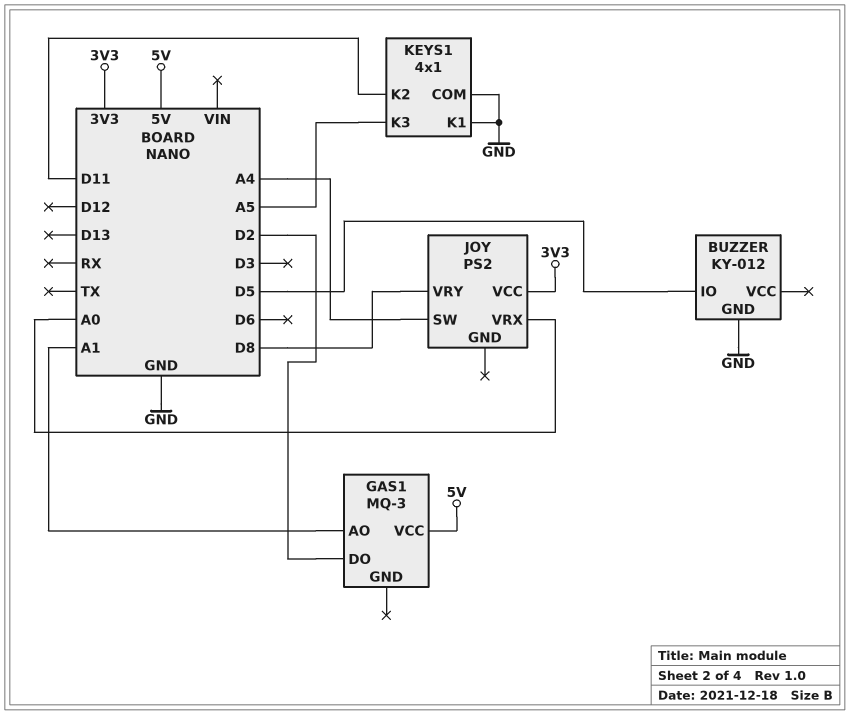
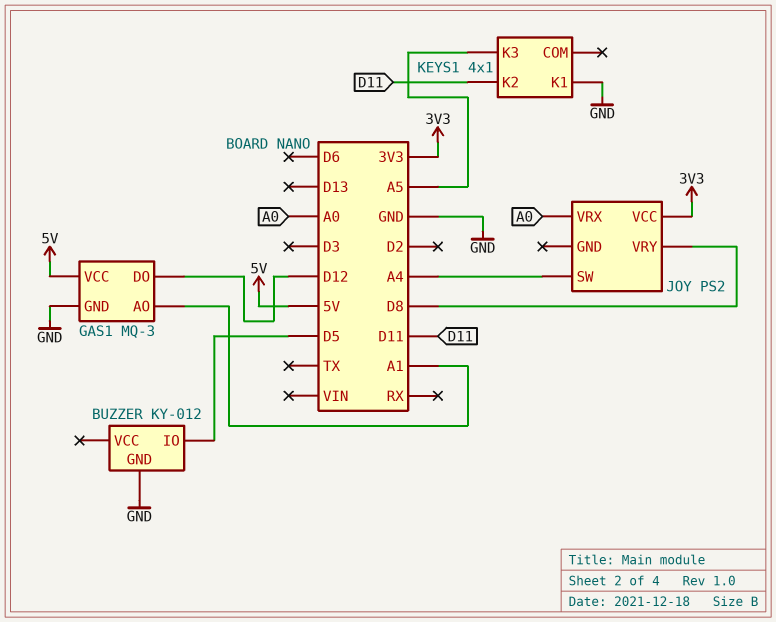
GAS1 pin DO: D2 -> D12
GAS1 pin GND: none -> GND
KEYS1 pin COM: GND -> none

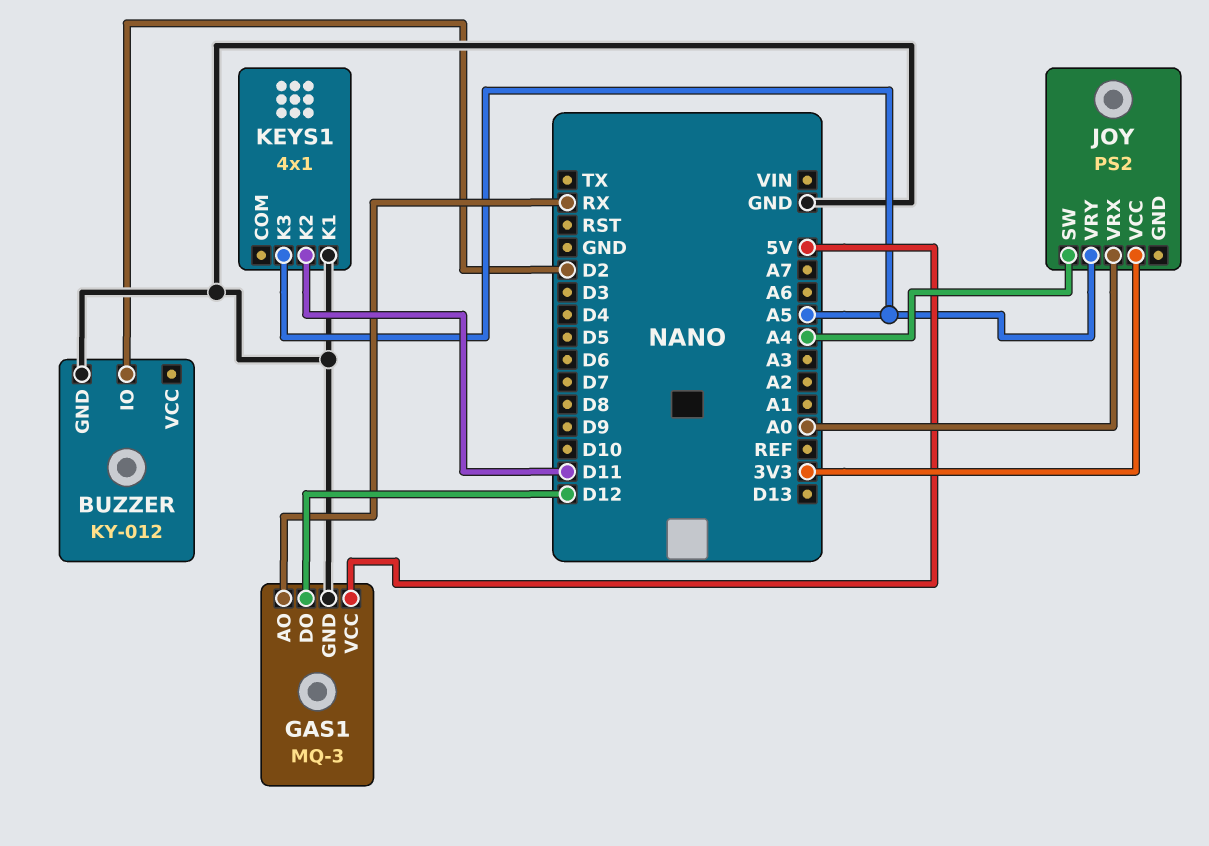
BUZZER pin IO: D5 -> D2
GAS1 pin AO: A1 -> RX
JOY pin VRY: D8 -> A5

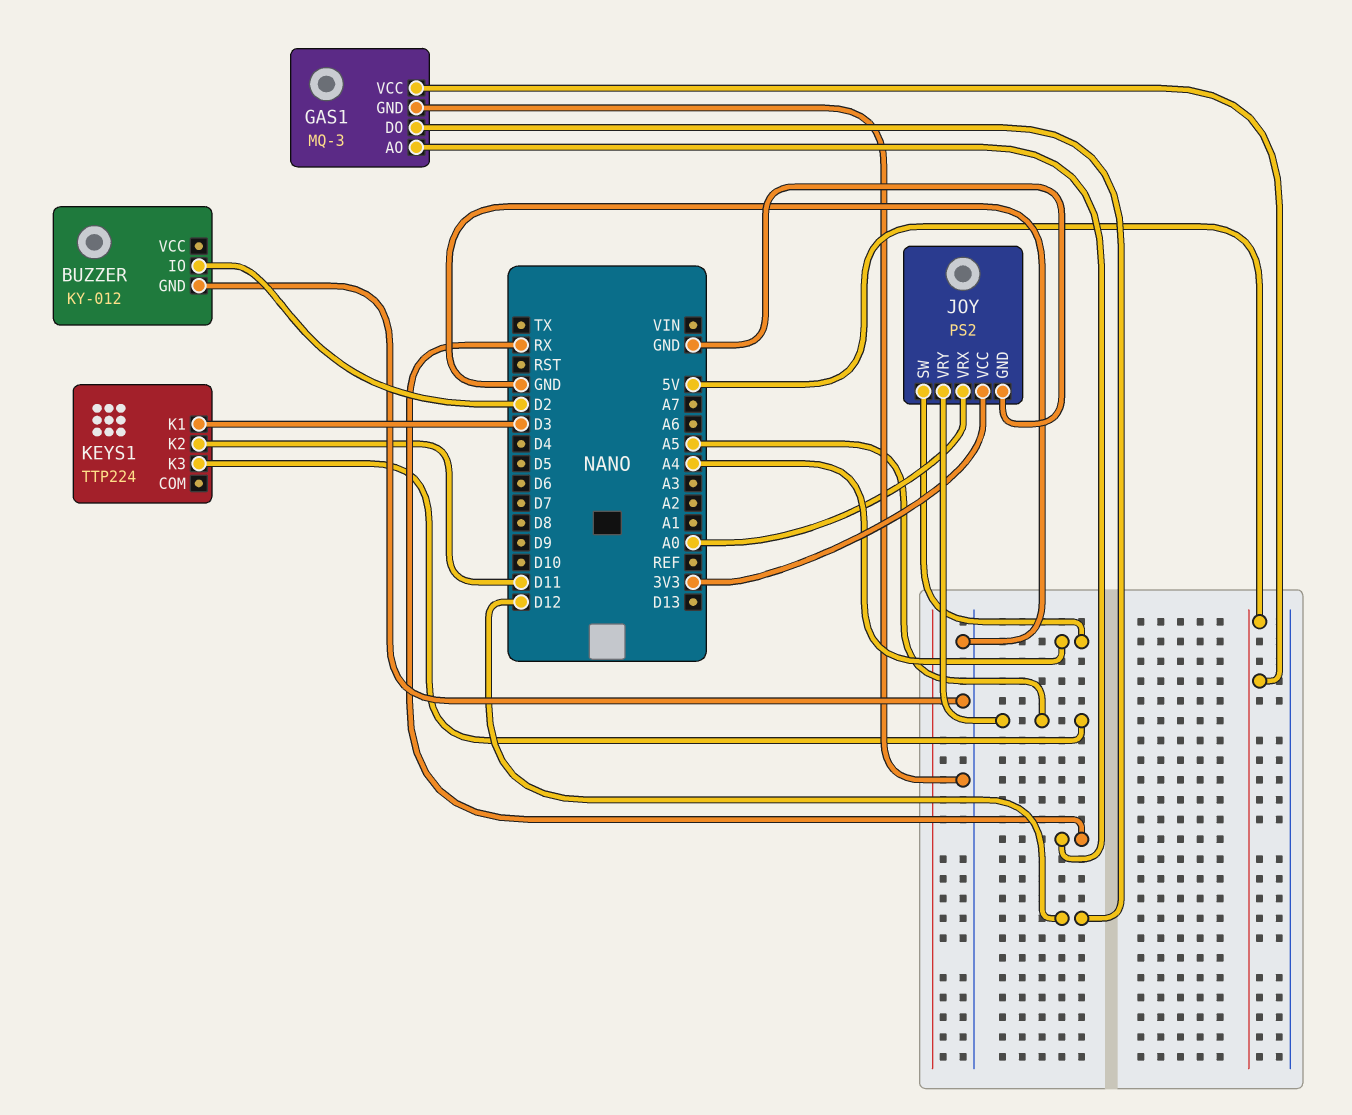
JOY pin GND: none -> GND
KEYS1: 4x1 -> TTP224
KEYS1 pin K1: GND -> D3

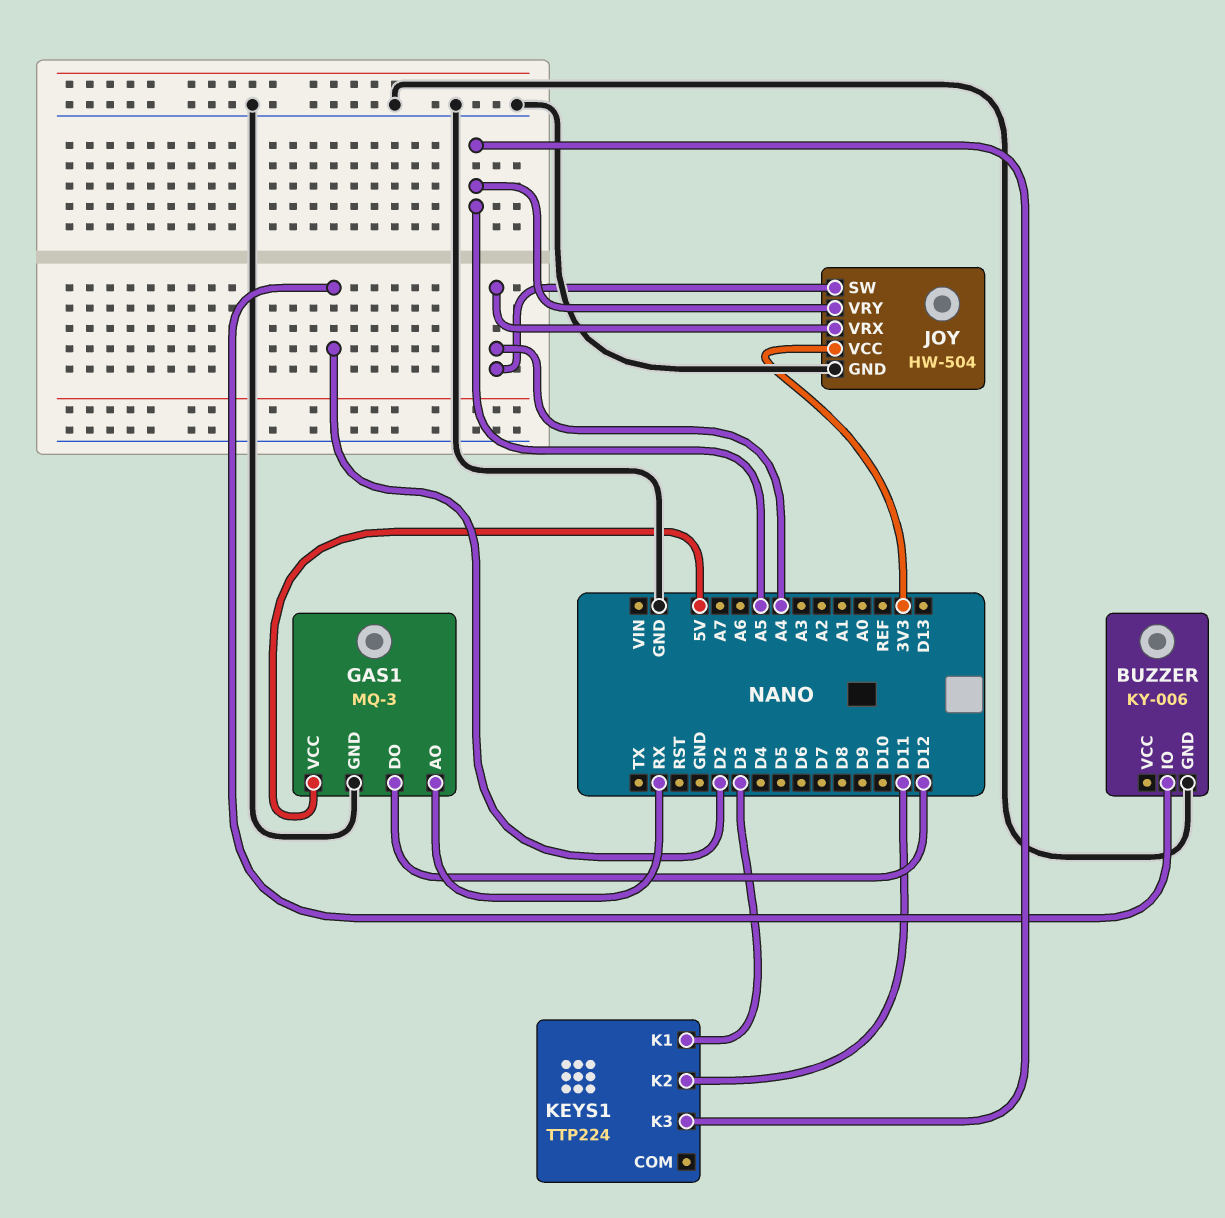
BUZZER: KY-012 -> KY-006
JOY: PS2 -> HW-504
JOY pin VRX: A0 -> A4

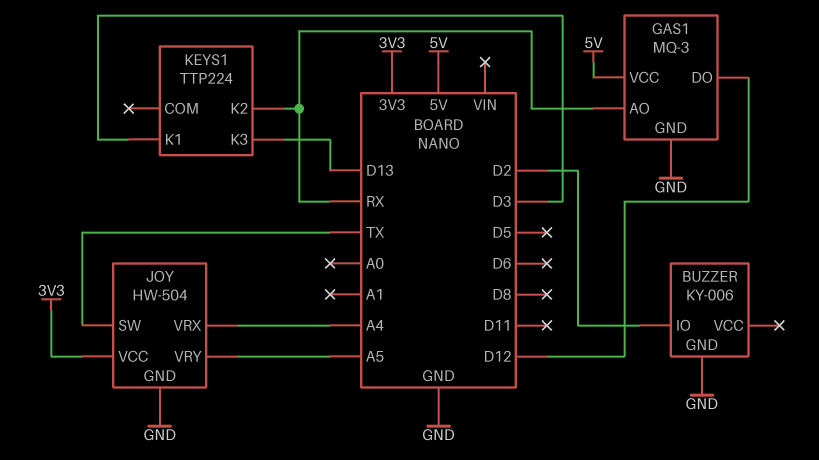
JOY pin SW: A4 -> TX
KEYS1 pin K2: D11 -> RX
KEYS1 pin K3: A5 -> D13

